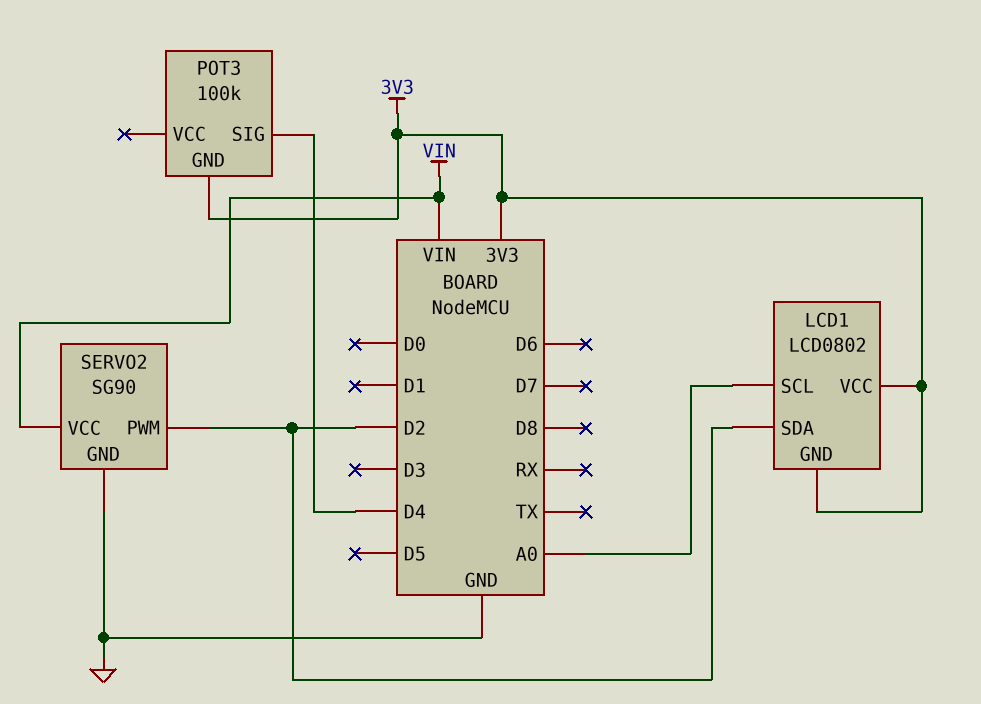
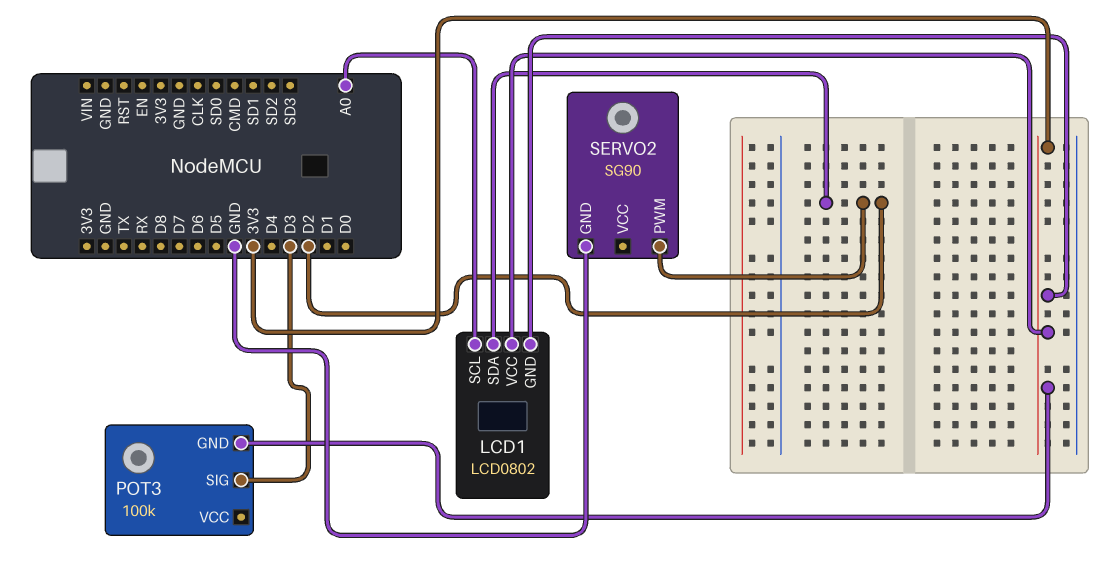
POT3 pin SIG: D4 -> D3
SERVO2 pin VCC: VIN -> none

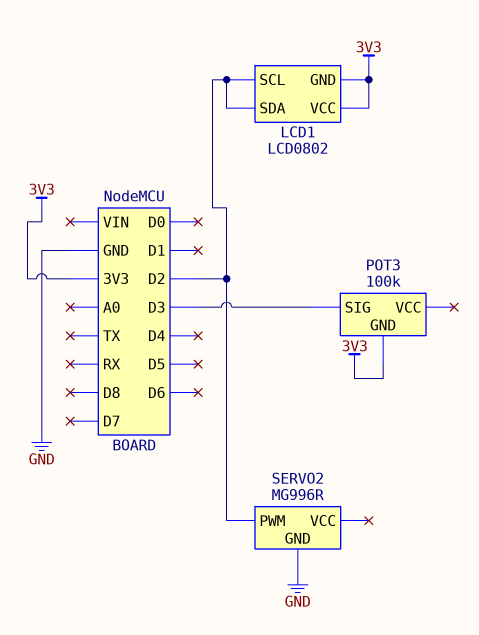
LCD1 pin SCL: A0 -> D2
SERVO2: SG90 -> MG996R

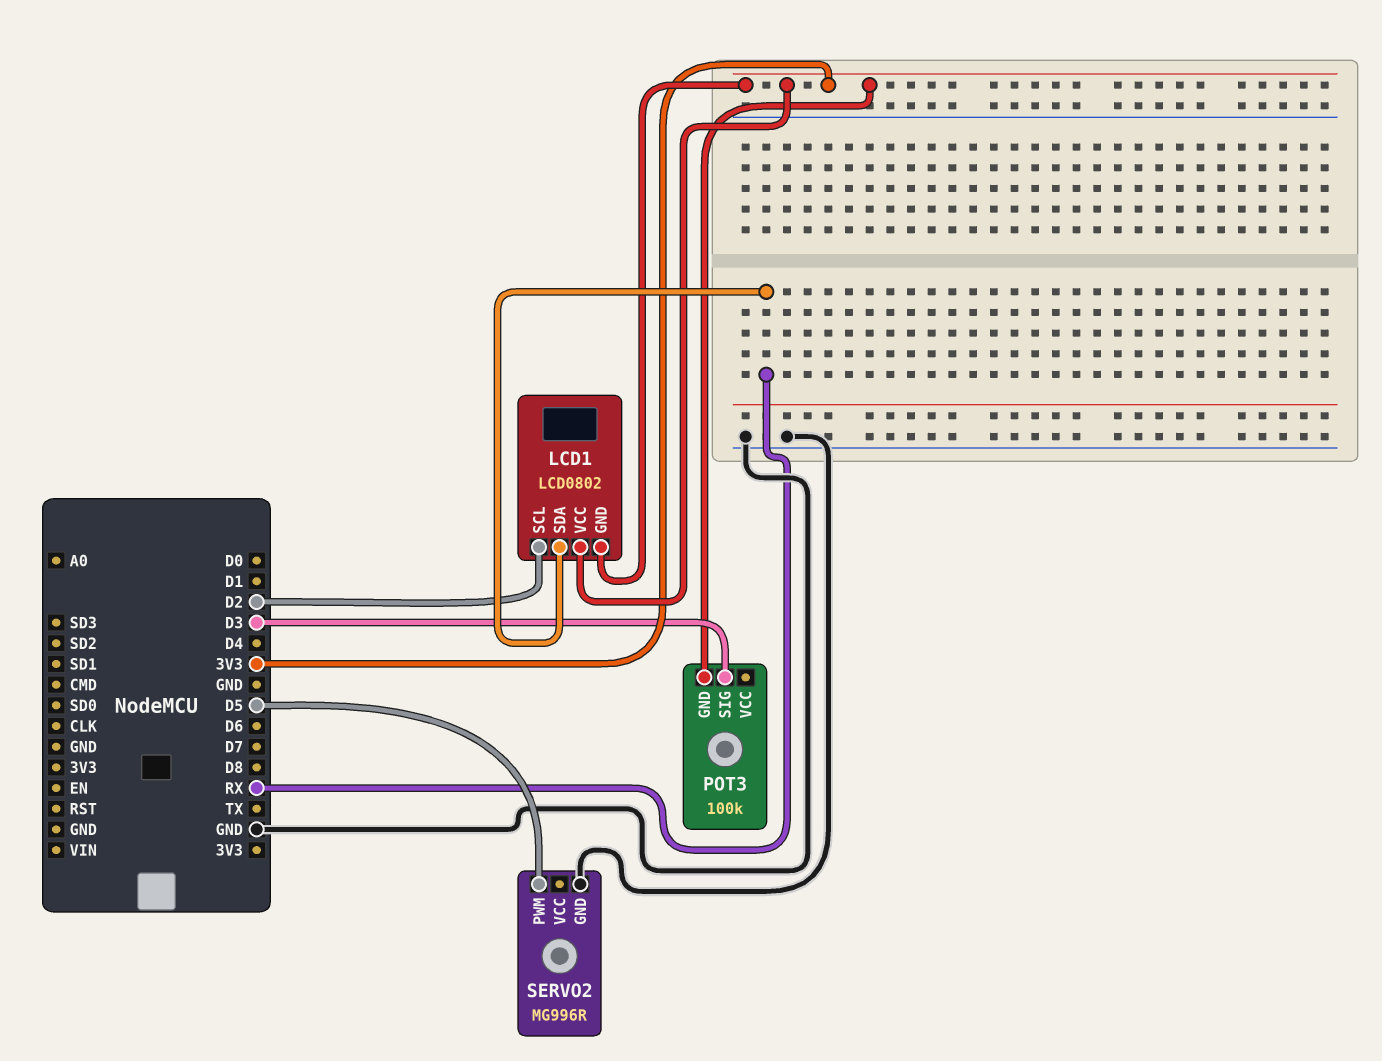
LCD1 pin SDA: D2 -> RX
SERVO2 pin PWM: D2 -> D5

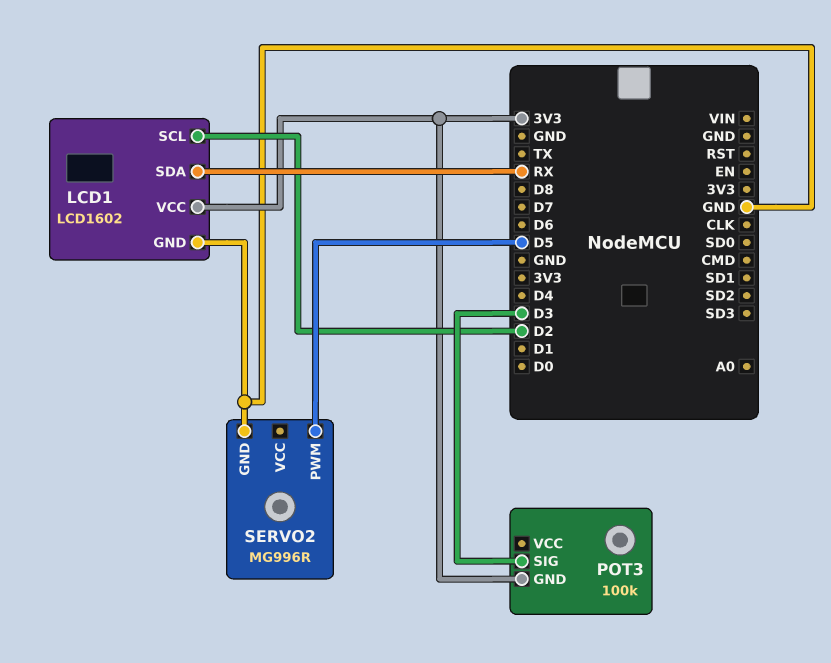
LCD1: LCD0802 -> LCD1602
LCD1 pin GND: 3V3 -> GND

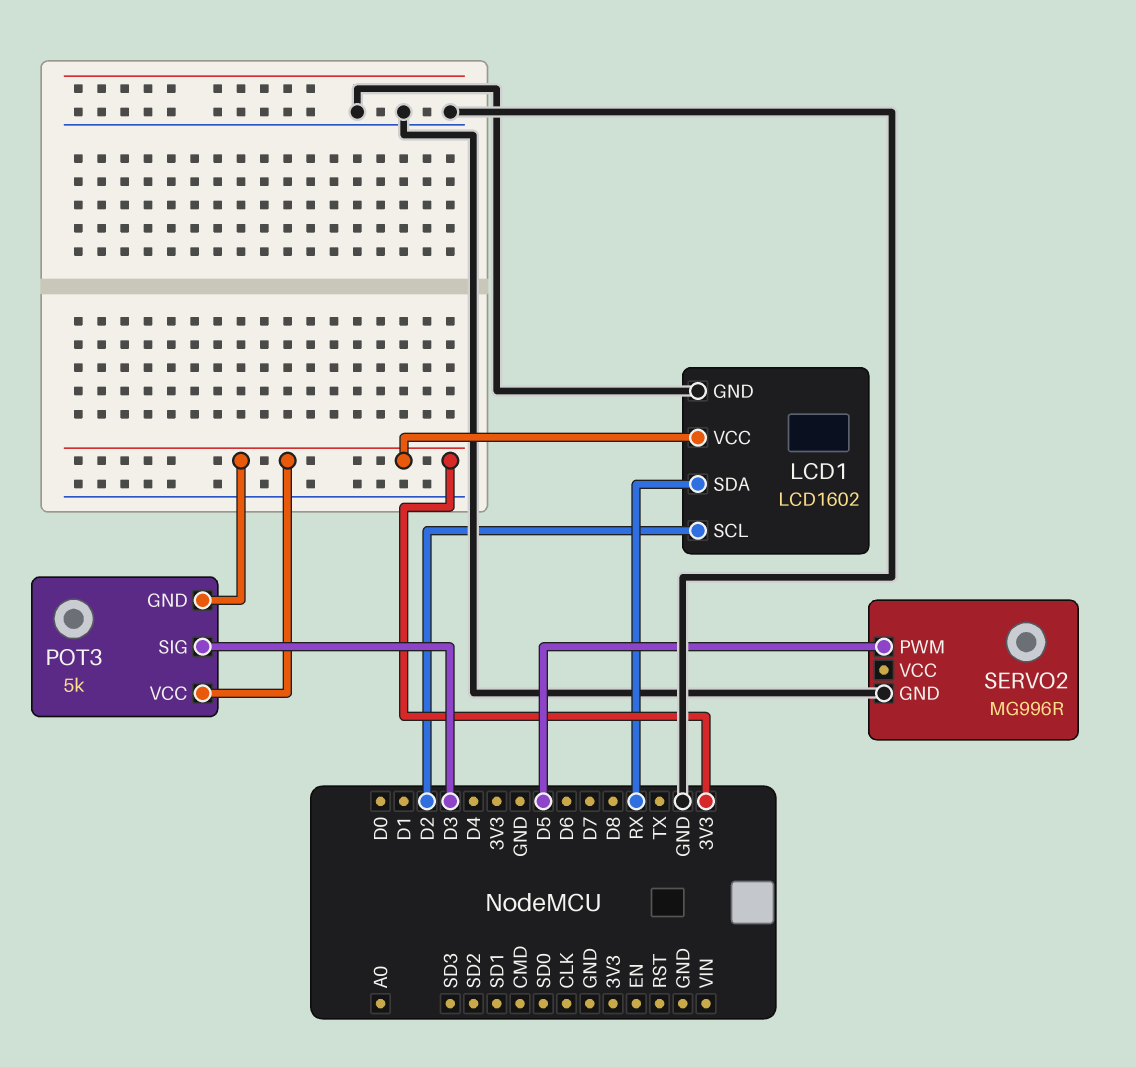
POT3: 100k -> 5k
POT3 pin VCC: none -> 3V3

